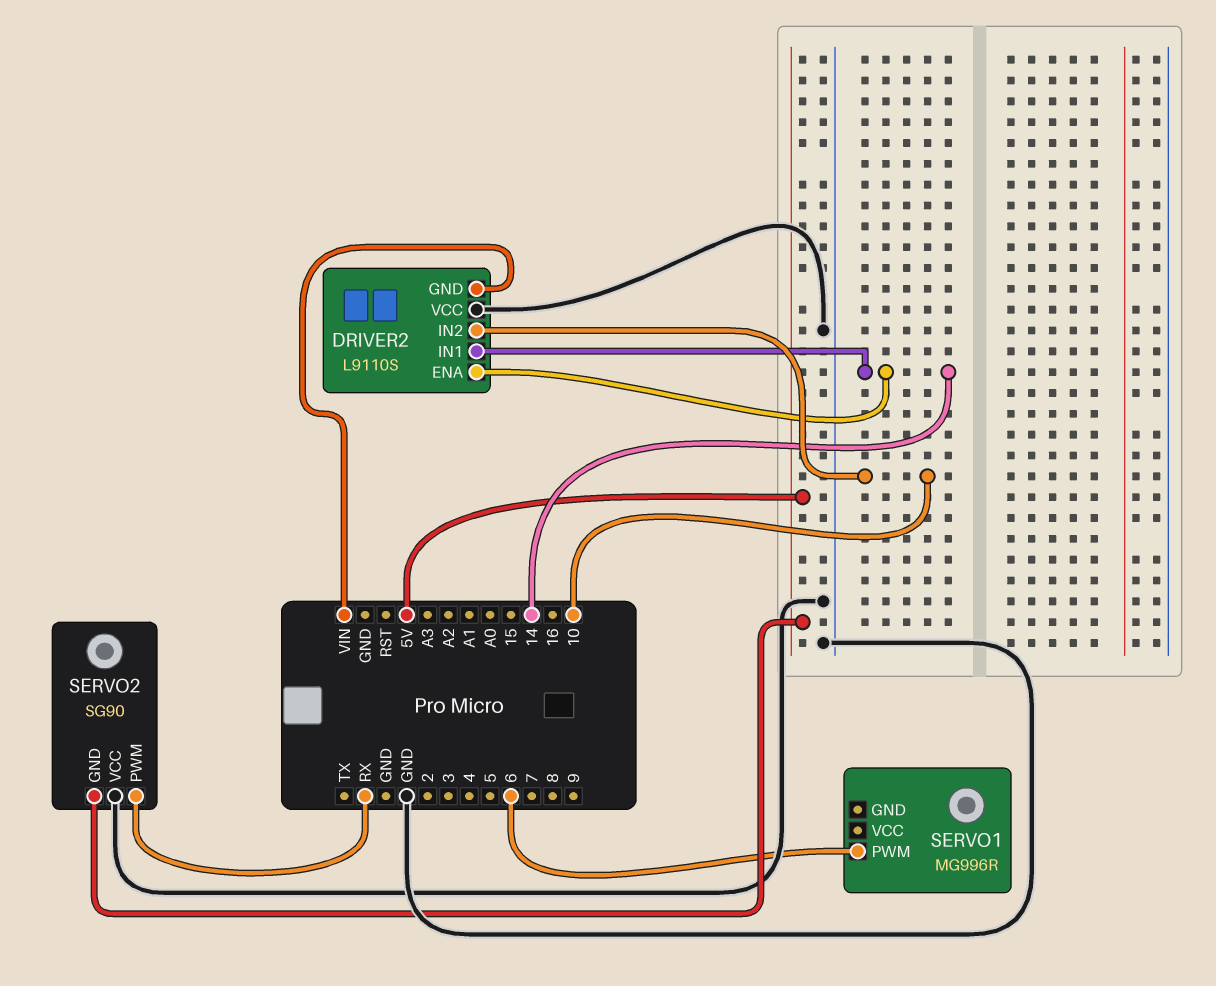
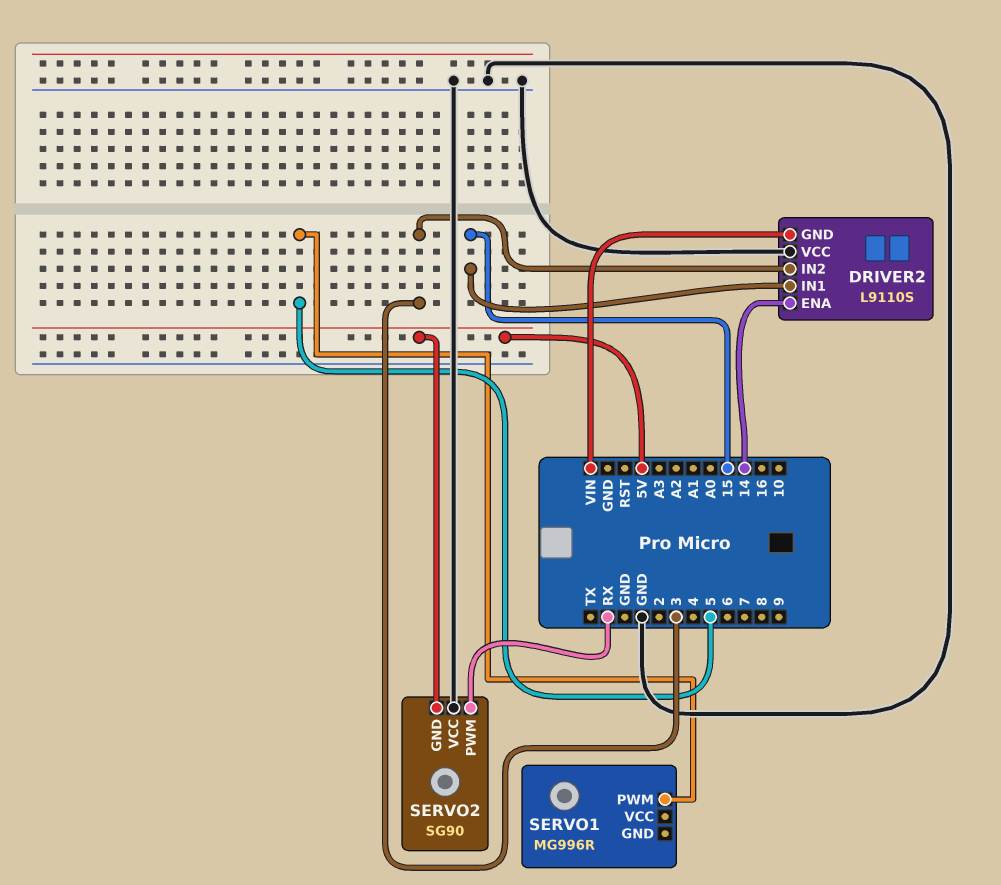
DRIVER2 pin IN1: 14 -> 15
DRIVER2 pin IN2: 10 -> 3
SERVO1 pin PWM: 6 -> 5

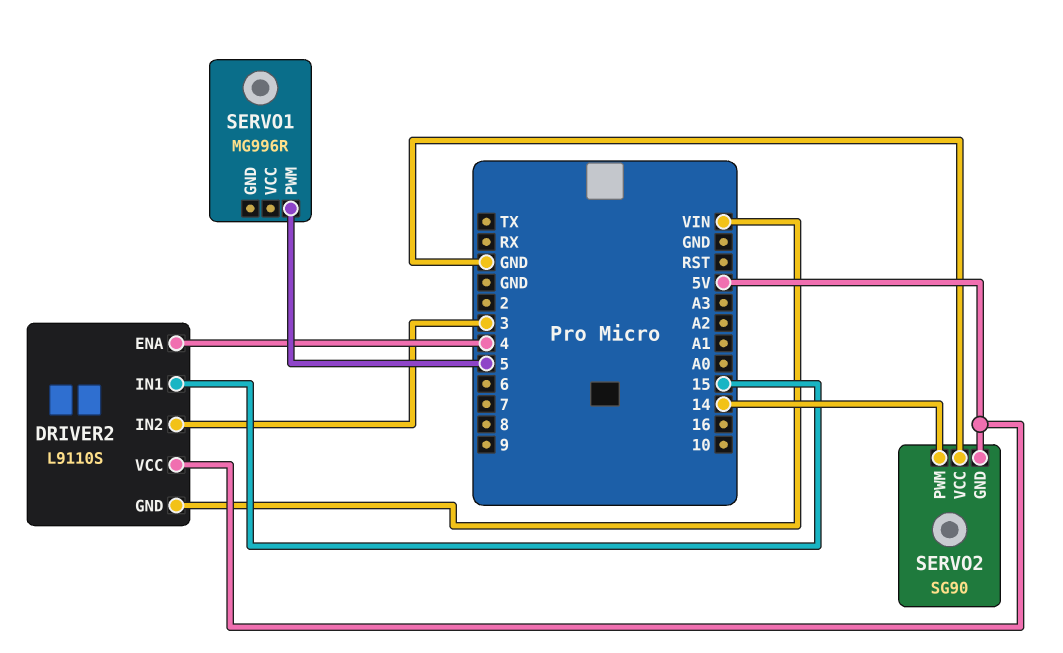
DRIVER2 pin ENA: 14 -> 4
DRIVER2 pin VCC: GND -> 5V
SERVO2 pin PWM: RX -> 14

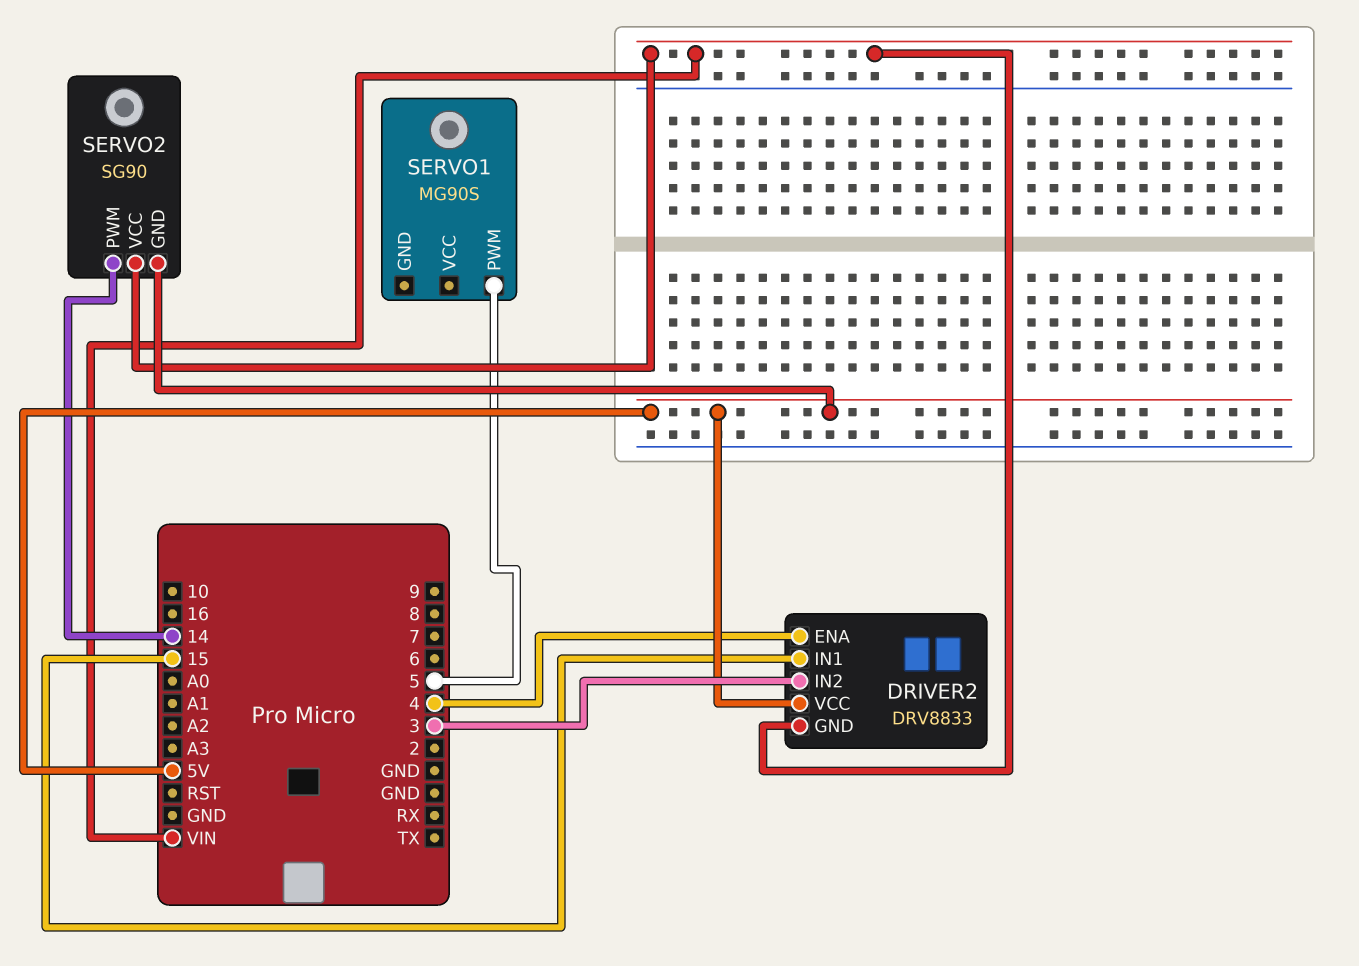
DRIVER2: L9110S -> DRV8833
SERVO1: MG996R -> MG90S
SERVO2 pin VCC: GND -> VIN

